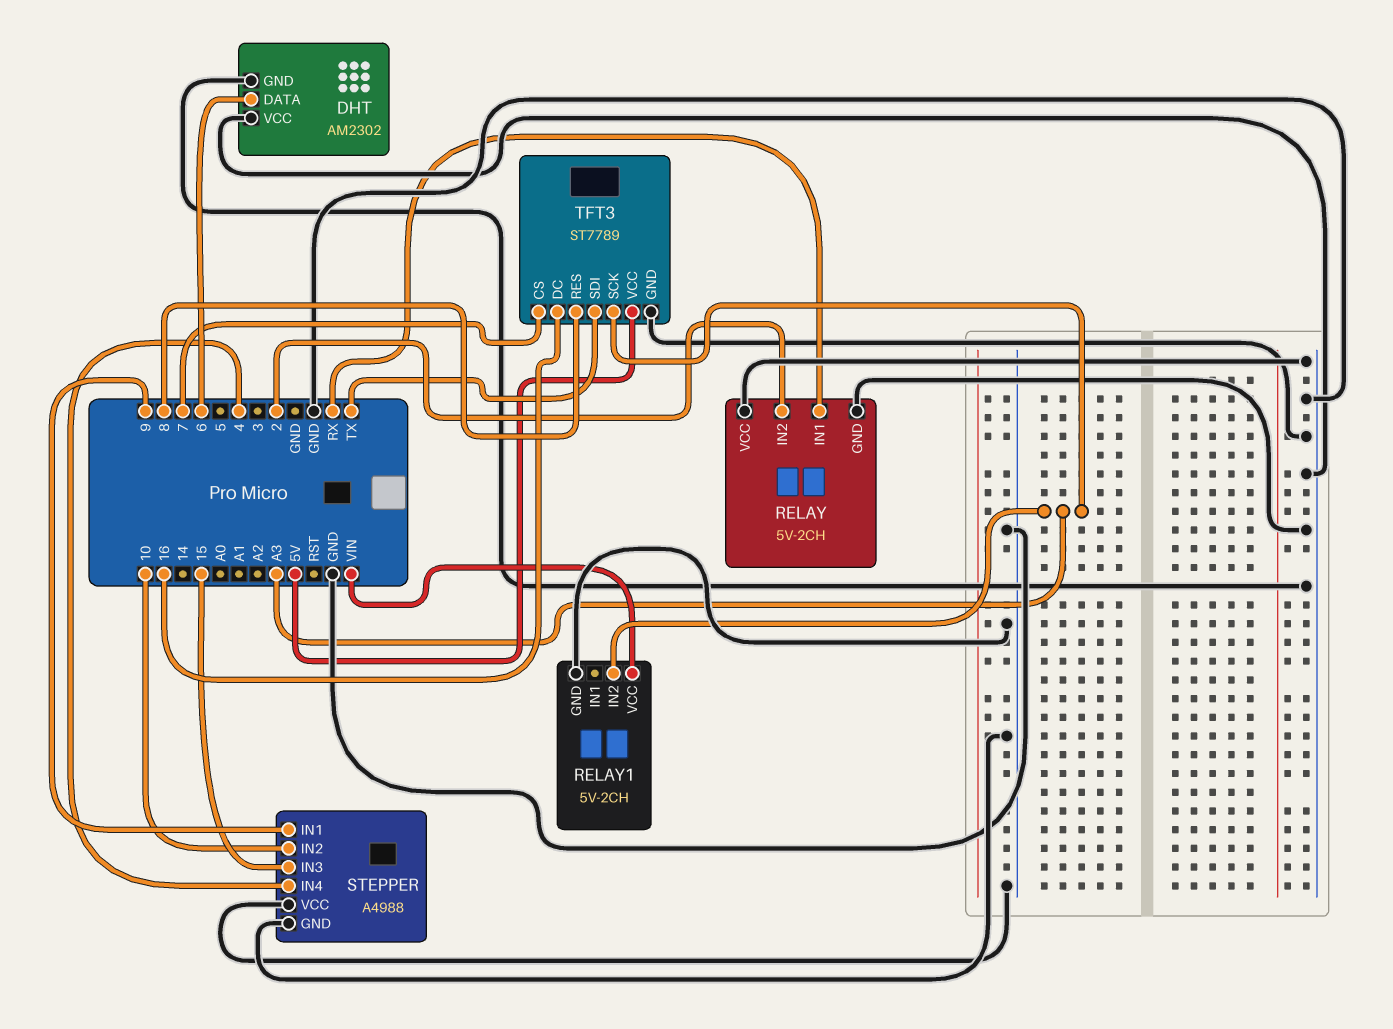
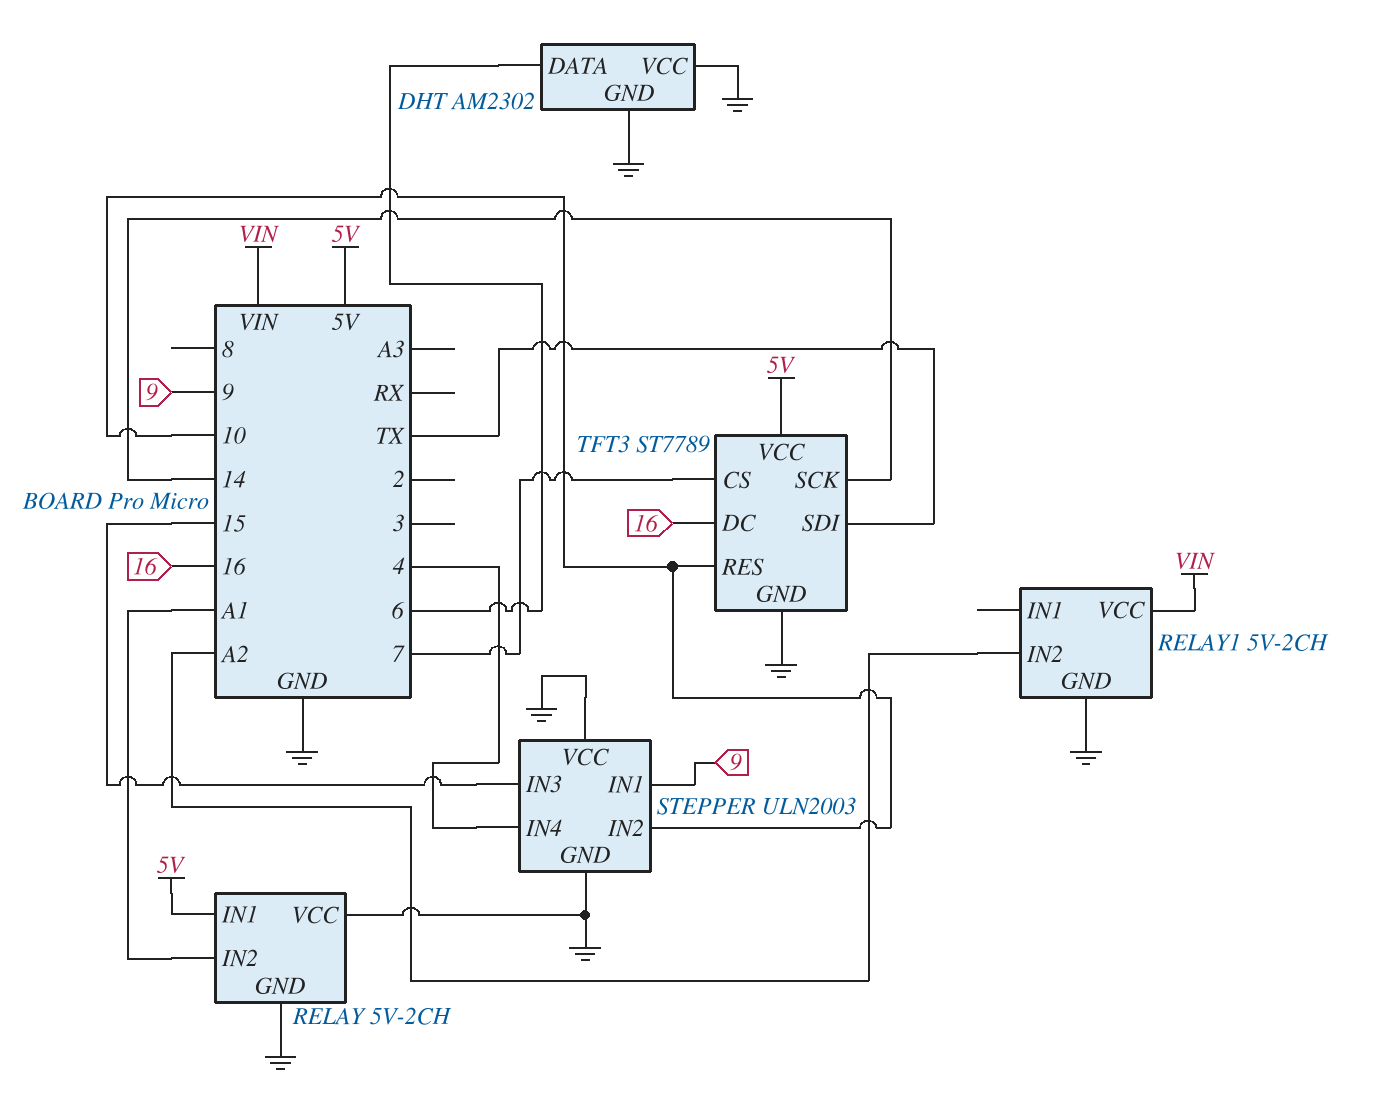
RELAY pin IN1: RX -> 5V
RELAY pin IN2: 2 -> A1
RELAY1 pin IN2: A3 -> A2
STEPPER: A4988 -> ULN2003
TFT3 pin RES: 8 -> 10
TFT3 pin SCK: A3 -> 14

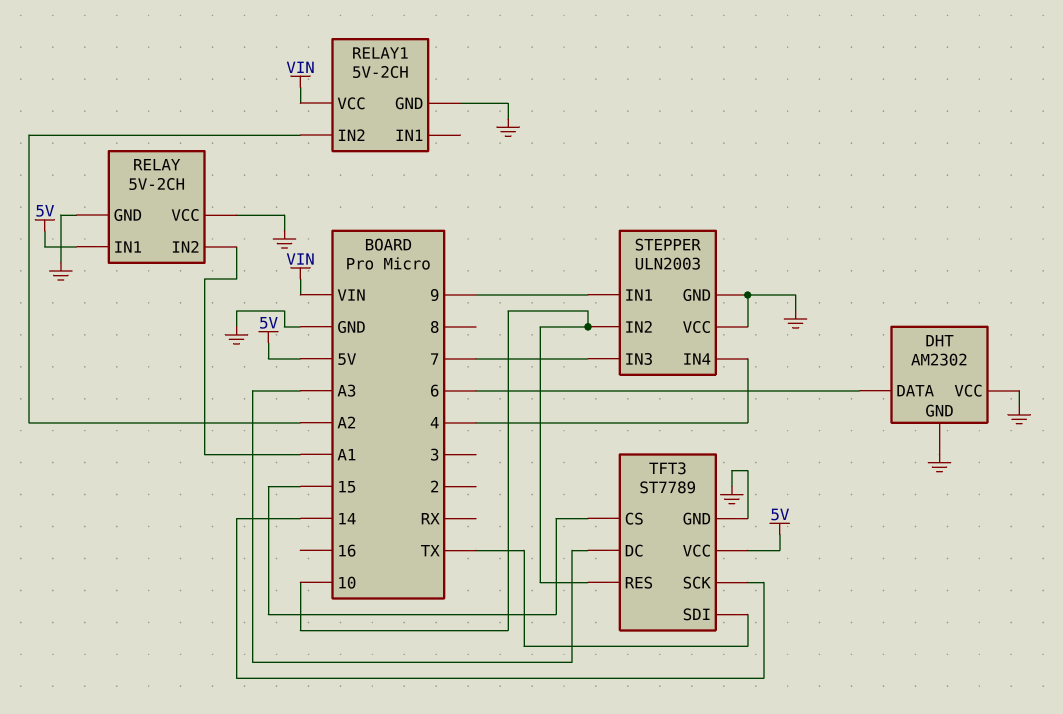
STEPPER pin IN3: 15 -> 7
TFT3 pin CS: 7 -> 15
TFT3 pin DC: 16 -> A3

